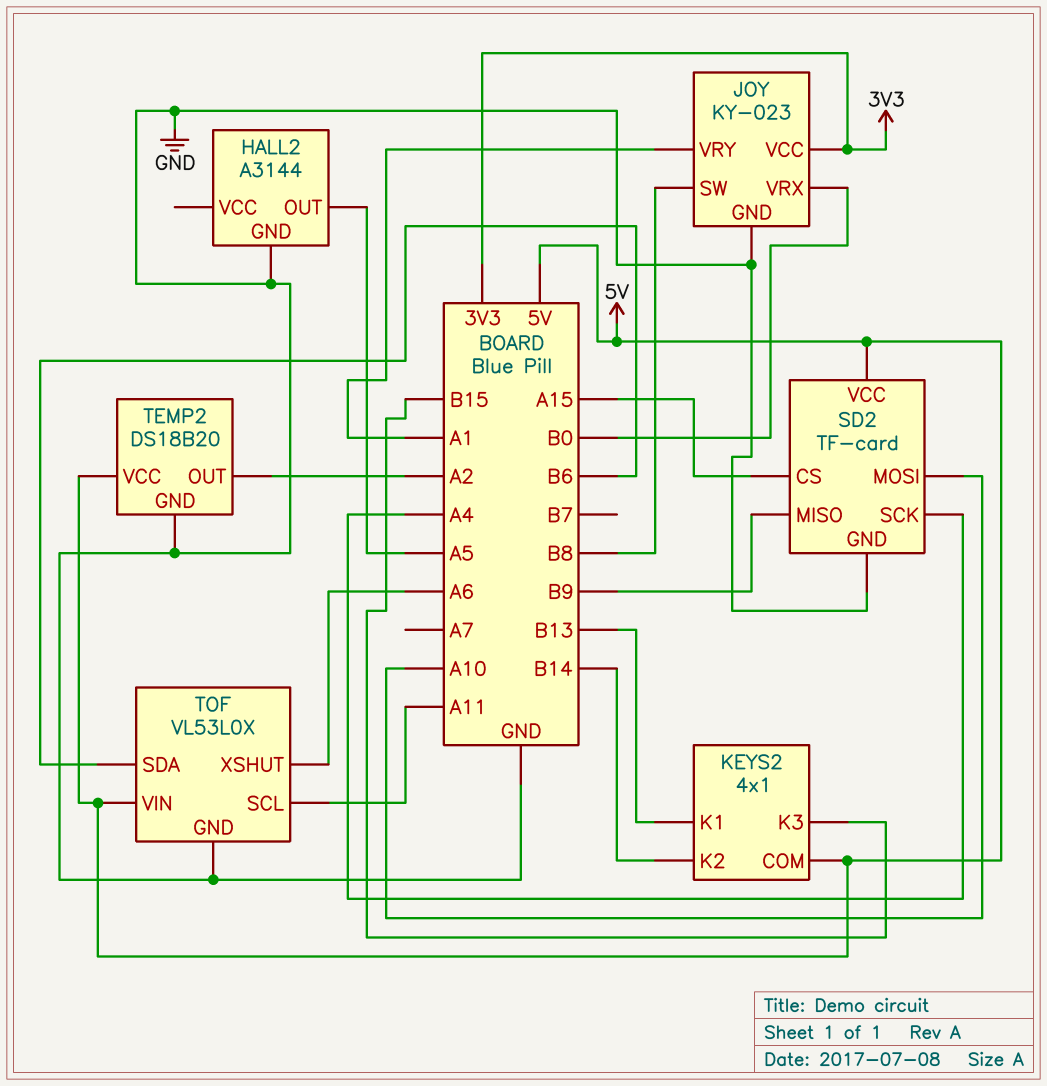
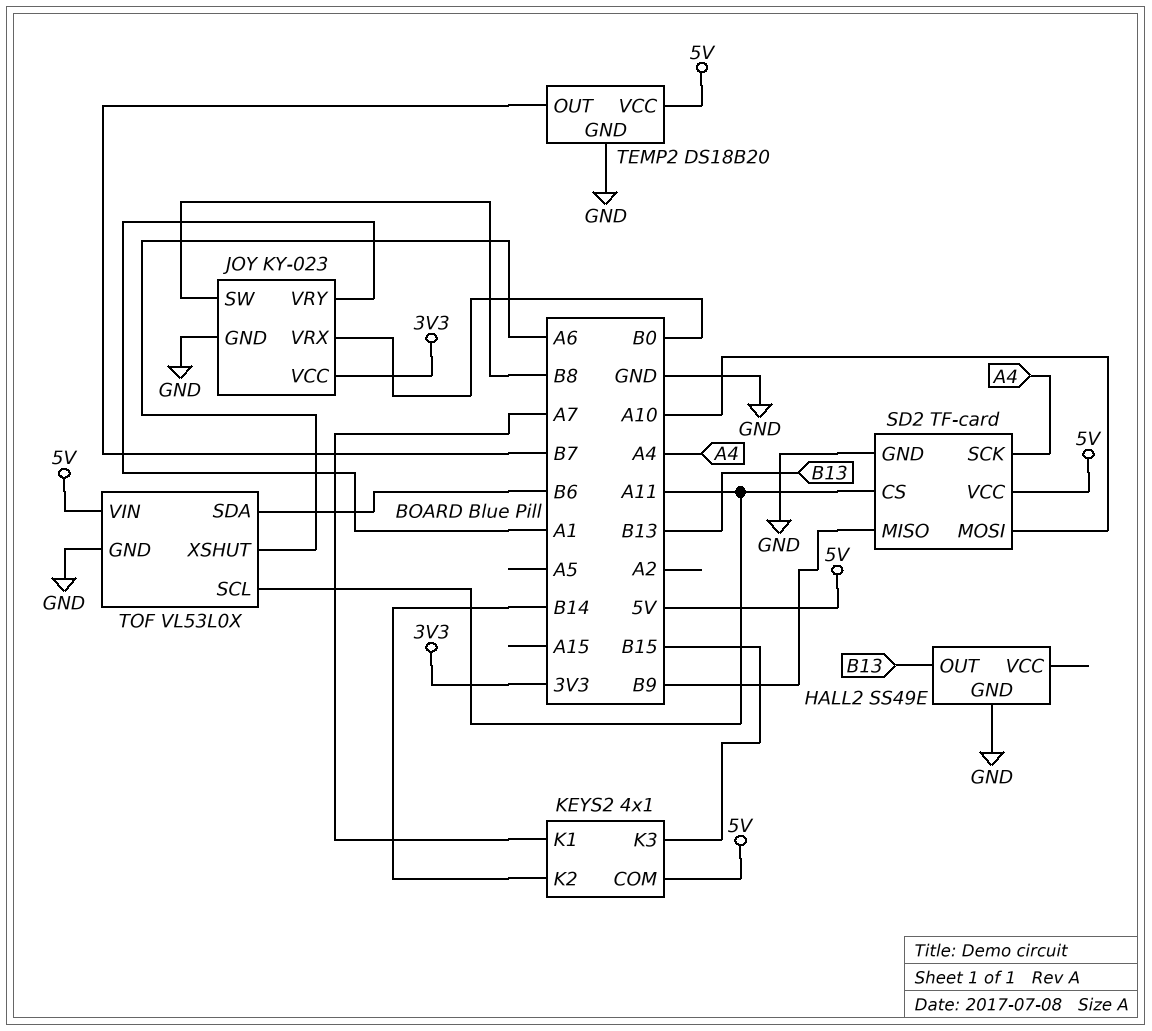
HALL2: A3144 -> SS49E
HALL2 pin OUT: A5 -> B13
KEYS2 pin K1: B13 -> A7
SD2 pin CS: A15 -> A11
TEMP2 pin OUT: A2 -> B7

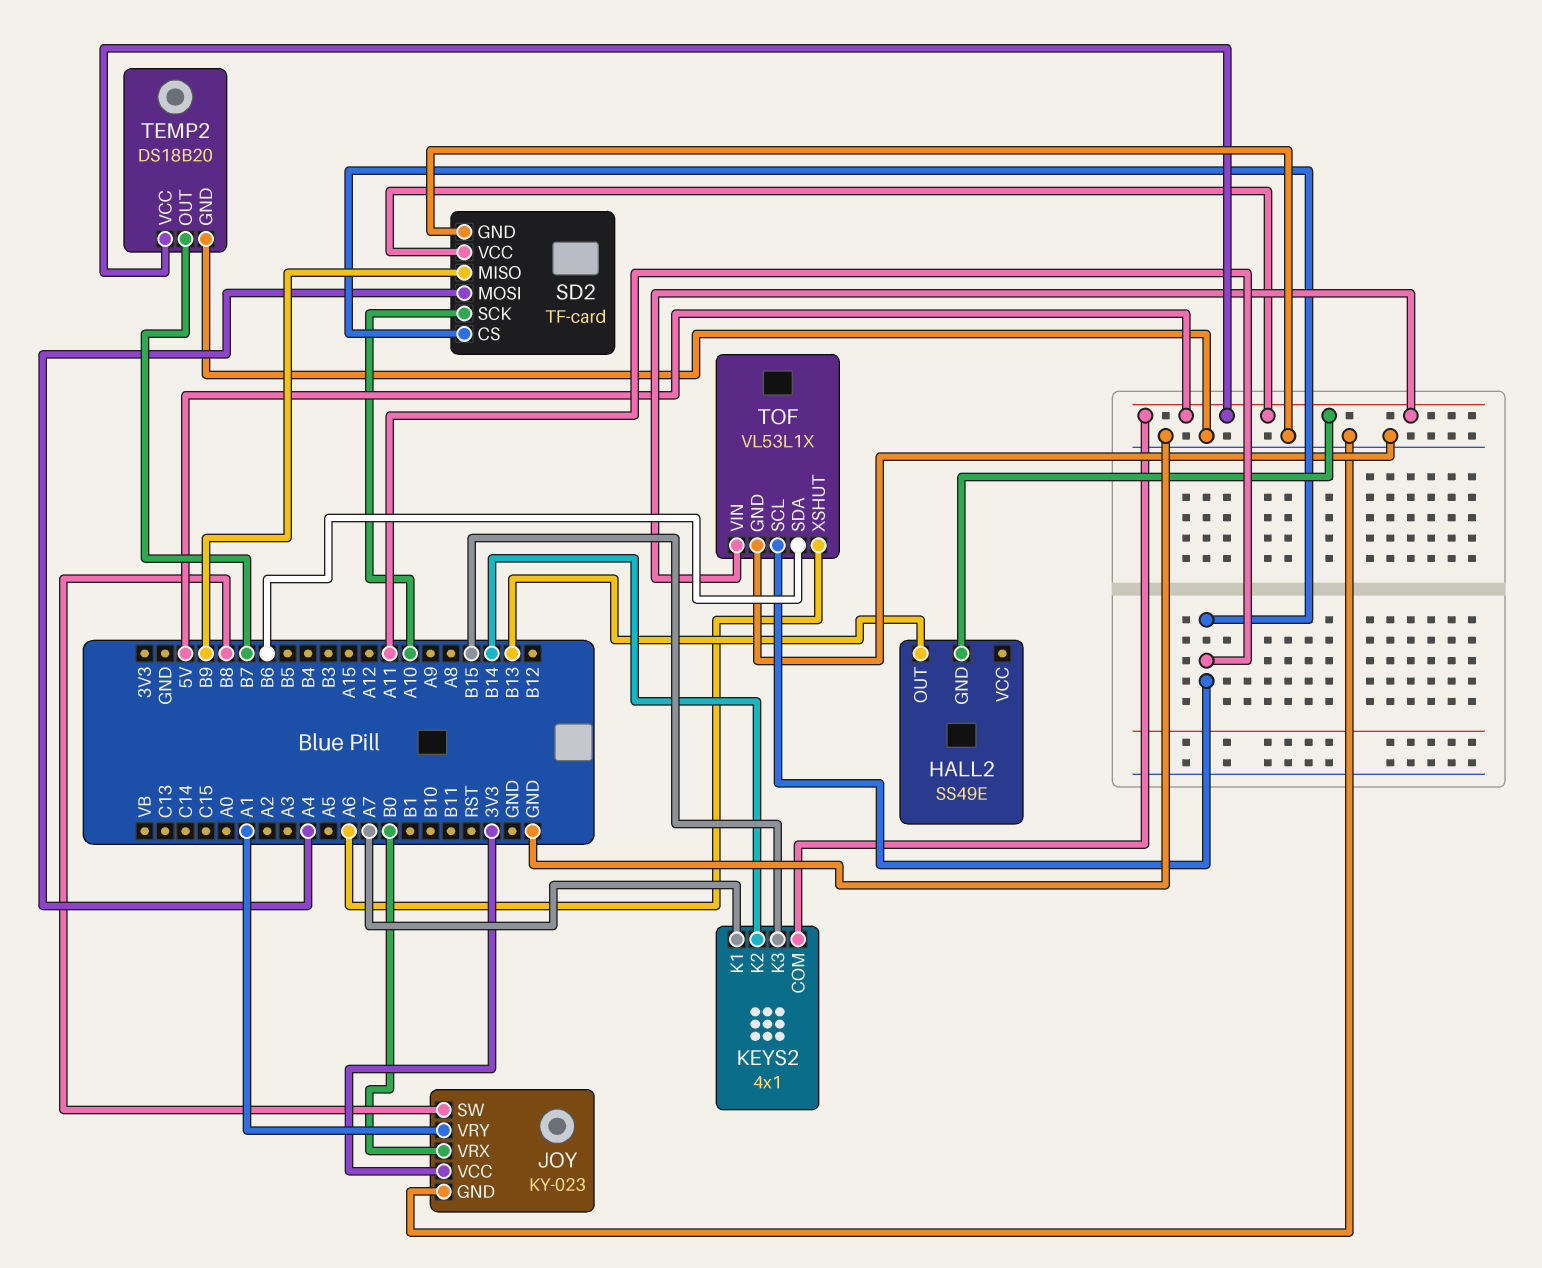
HALL2 pin GND: GND -> 5V
SD2 pin MOSI: A10 -> A4
SD2 pin SCK: A4 -> A10
TOF: VL53L0X -> VL53L1X

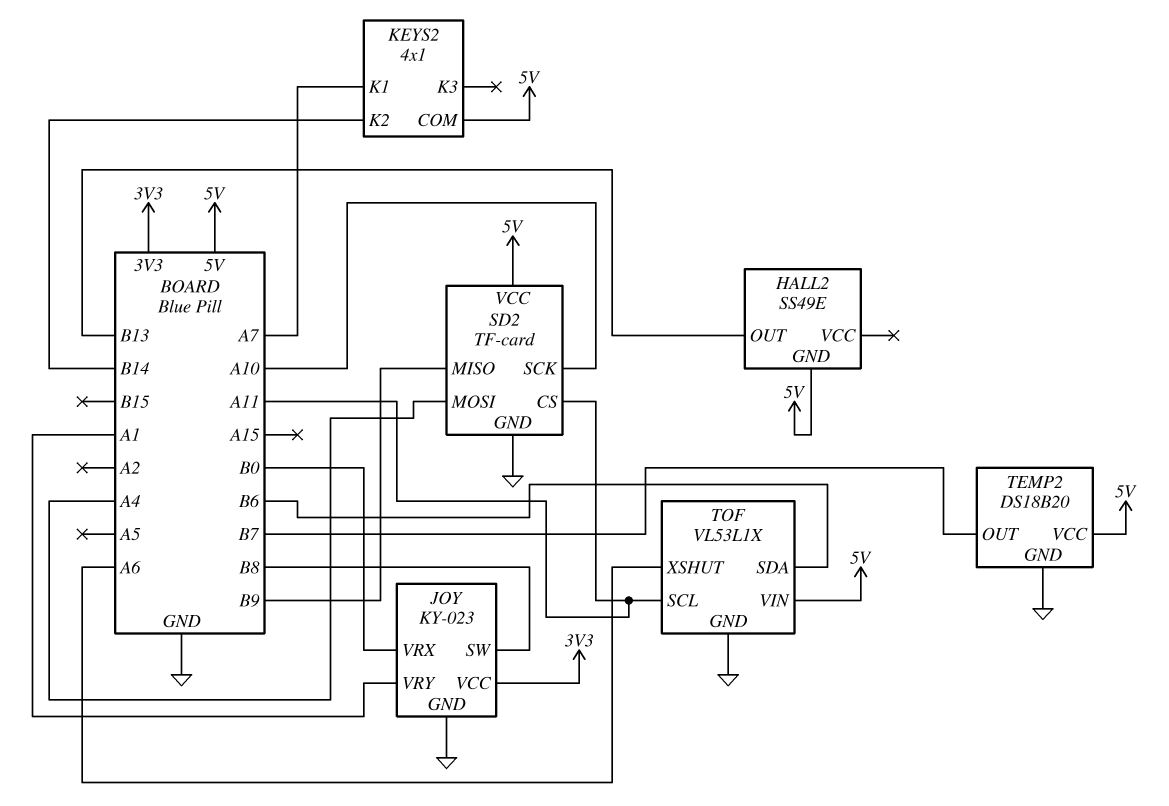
KEYS2 pin K3: B15 -> none

